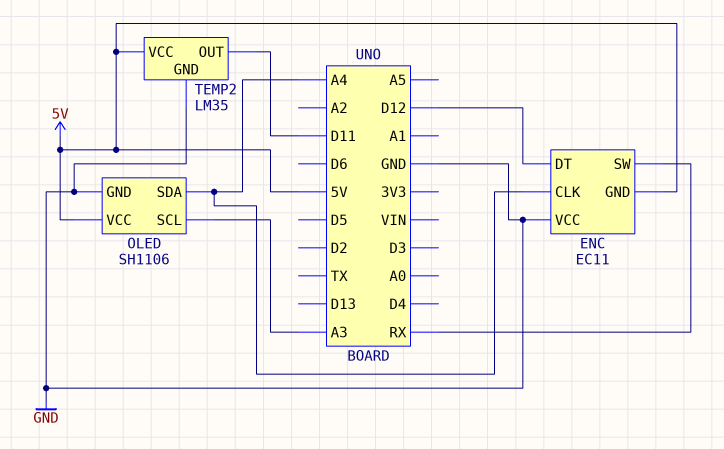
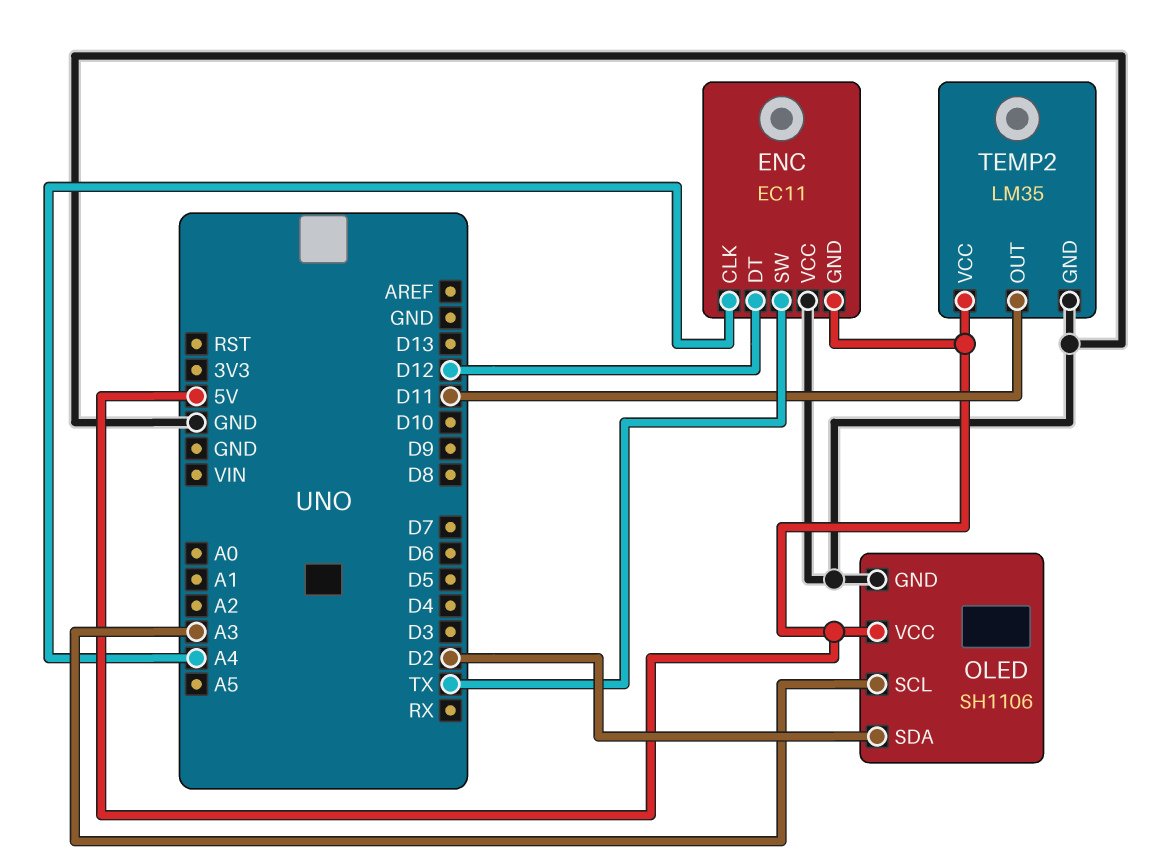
ENC pin SW: RX -> TX
OLED pin SDA: A4 -> D2

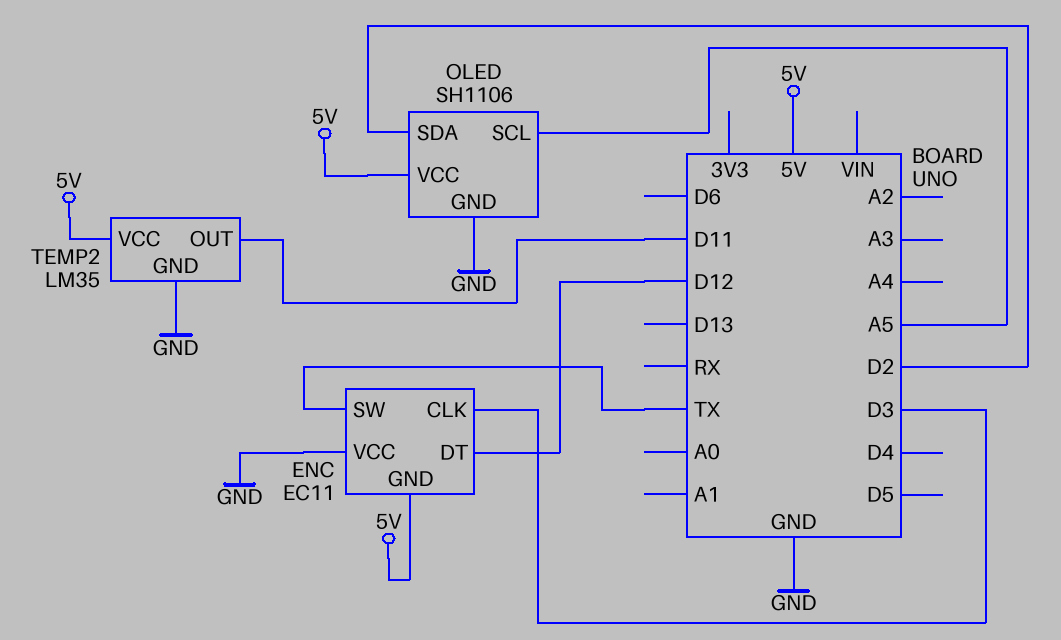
ENC pin CLK: A4 -> D3
OLED pin SCL: A3 -> A5

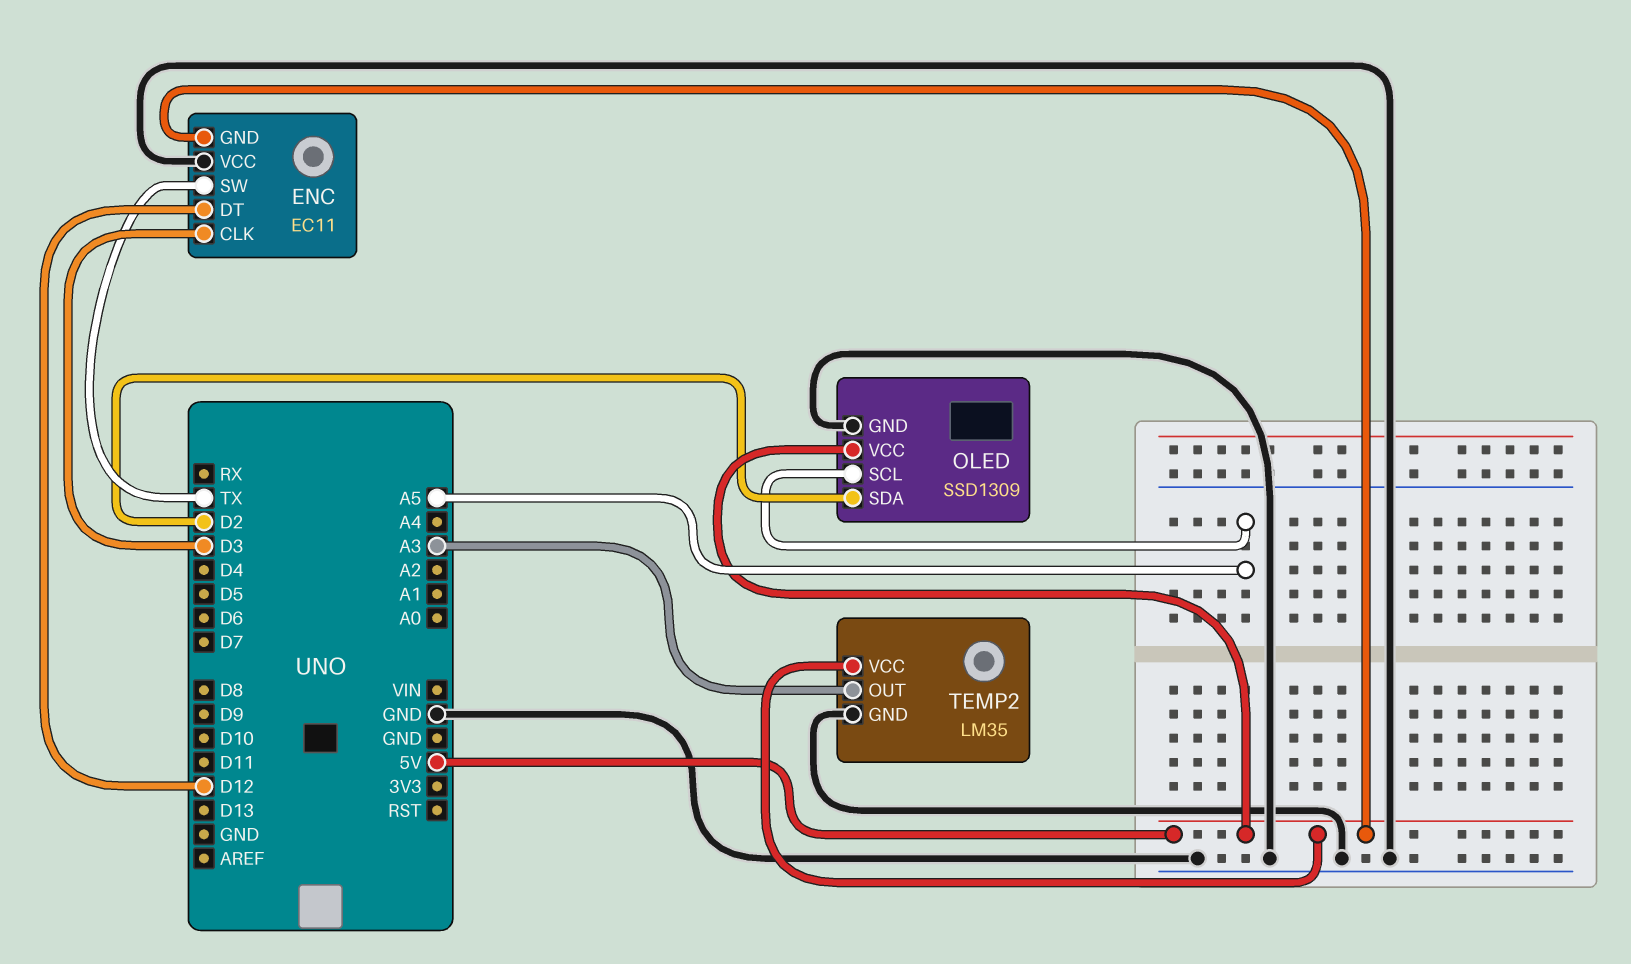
OLED: SH1106 -> SSD1309
TEMP2 pin OUT: D11 -> A3

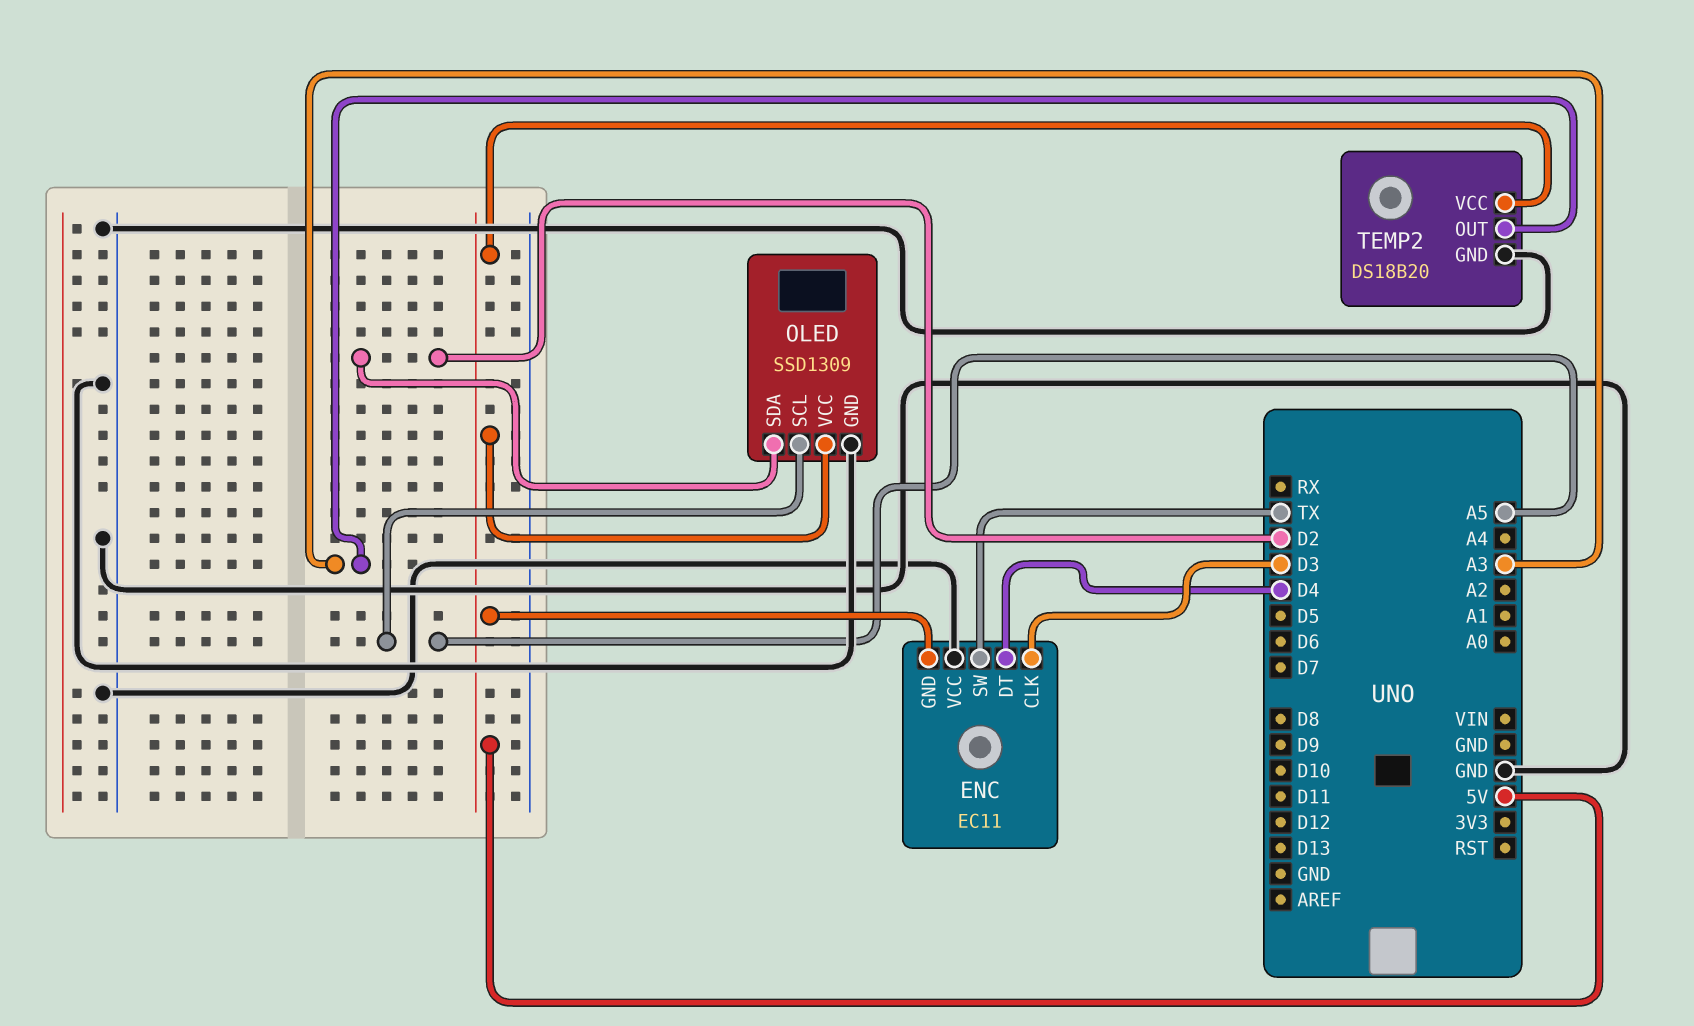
ENC pin DT: D12 -> D4
TEMP2: LM35 -> DS18B20

